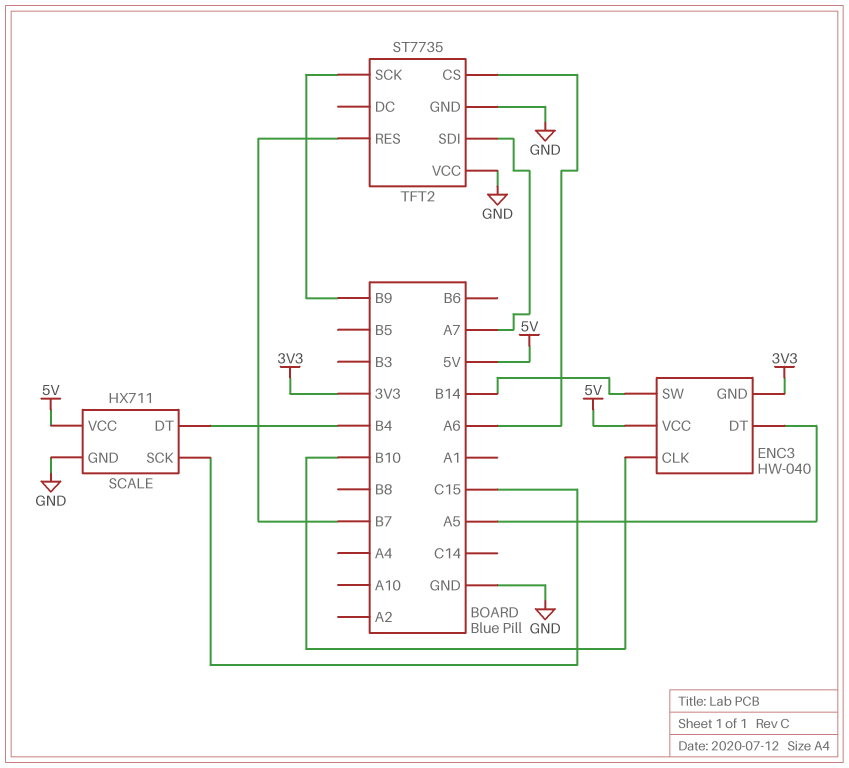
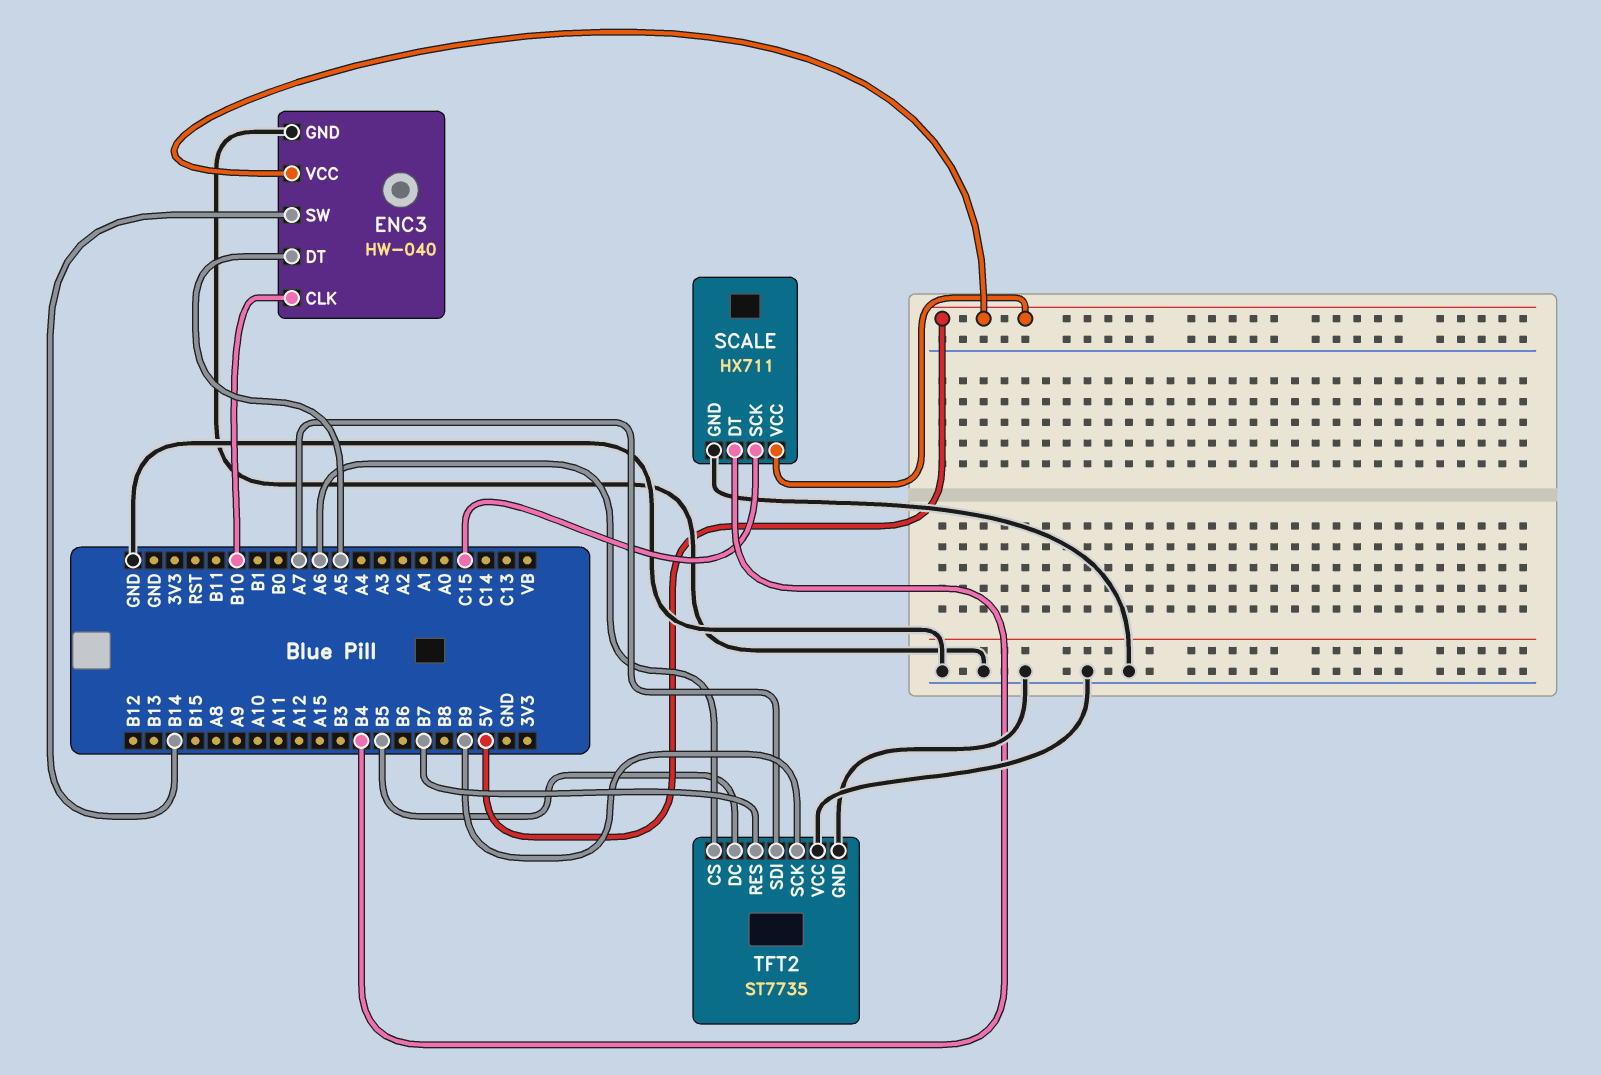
ENC3 pin GND: 3V3 -> GND
TFT2 pin DC: none -> B5

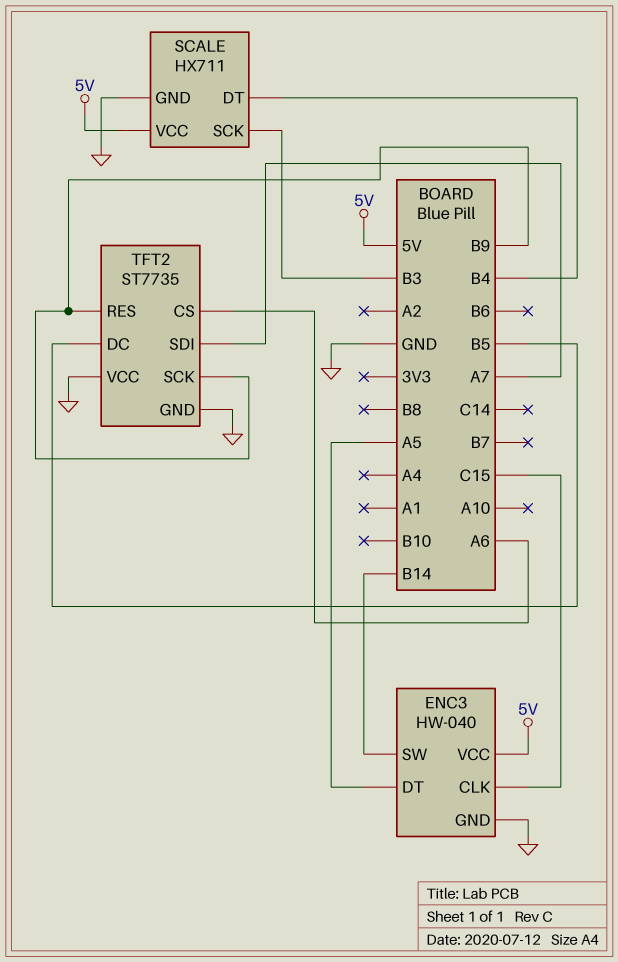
ENC3 pin CLK: B10 -> C15
SCALE pin SCK: C15 -> B3
TFT2 pin RES: B7 -> B9

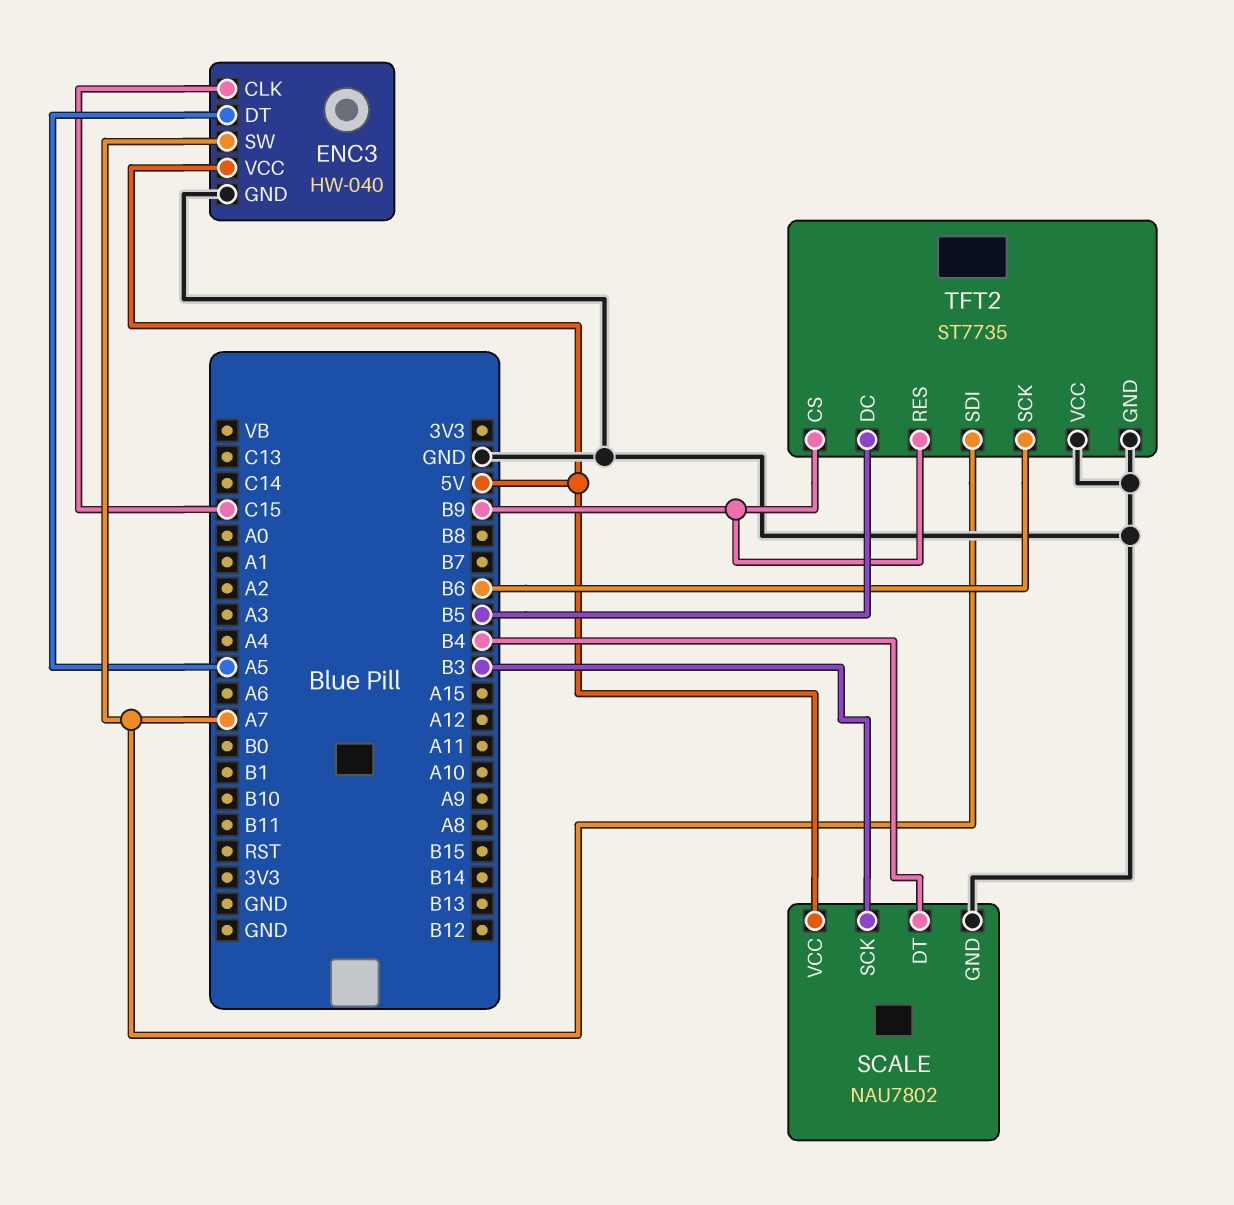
ENC3 pin SW: B14 -> A7
SCALE: HX711 -> NAU7802
TFT2 pin CS: A6 -> B9
TFT2 pin SCK: B9 -> B6

